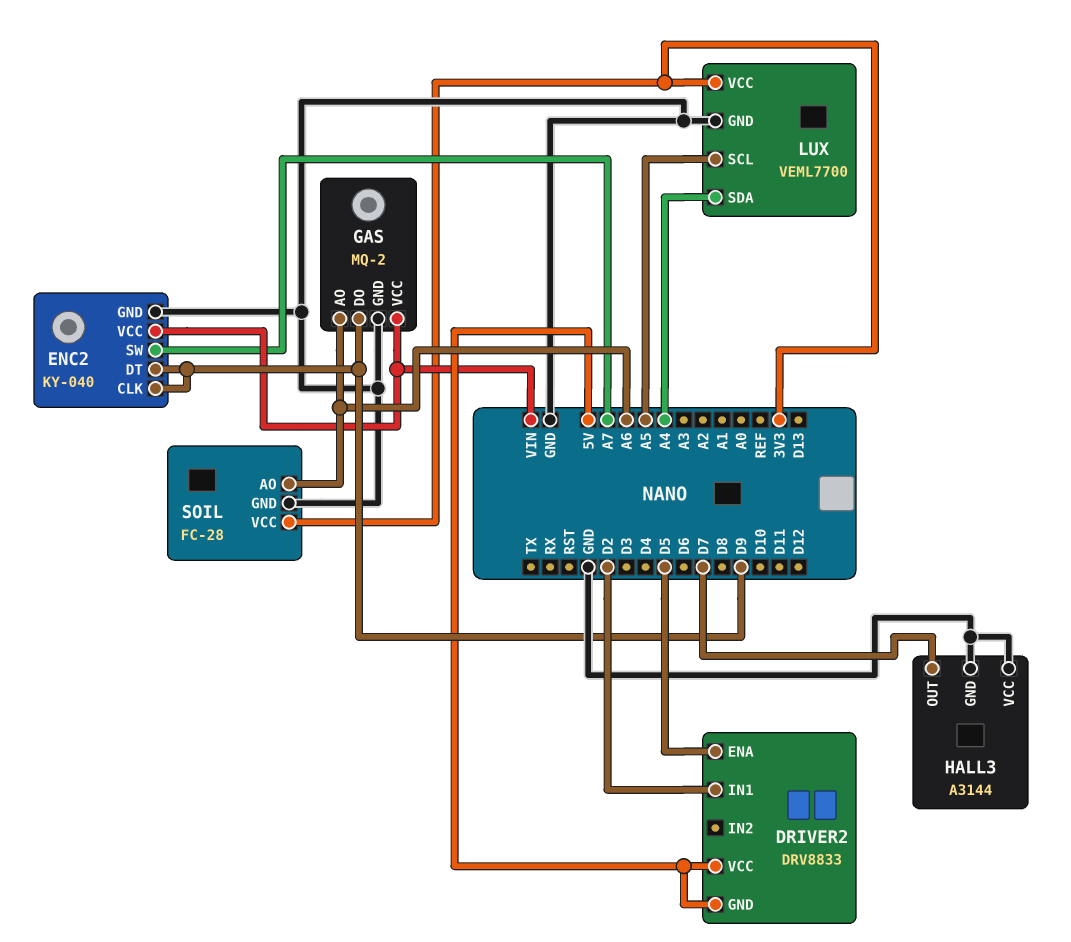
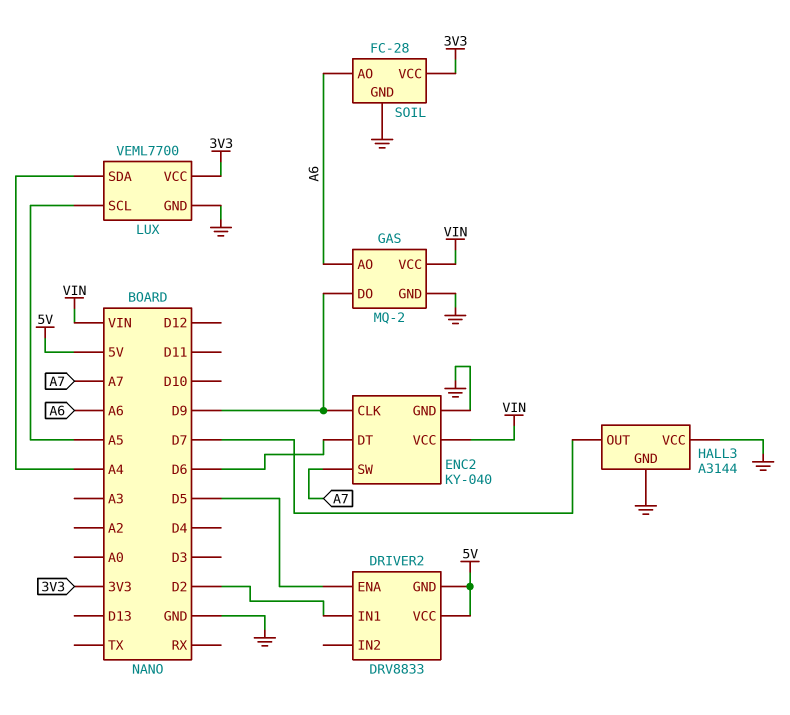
ENC2 pin DT: D9 -> D6

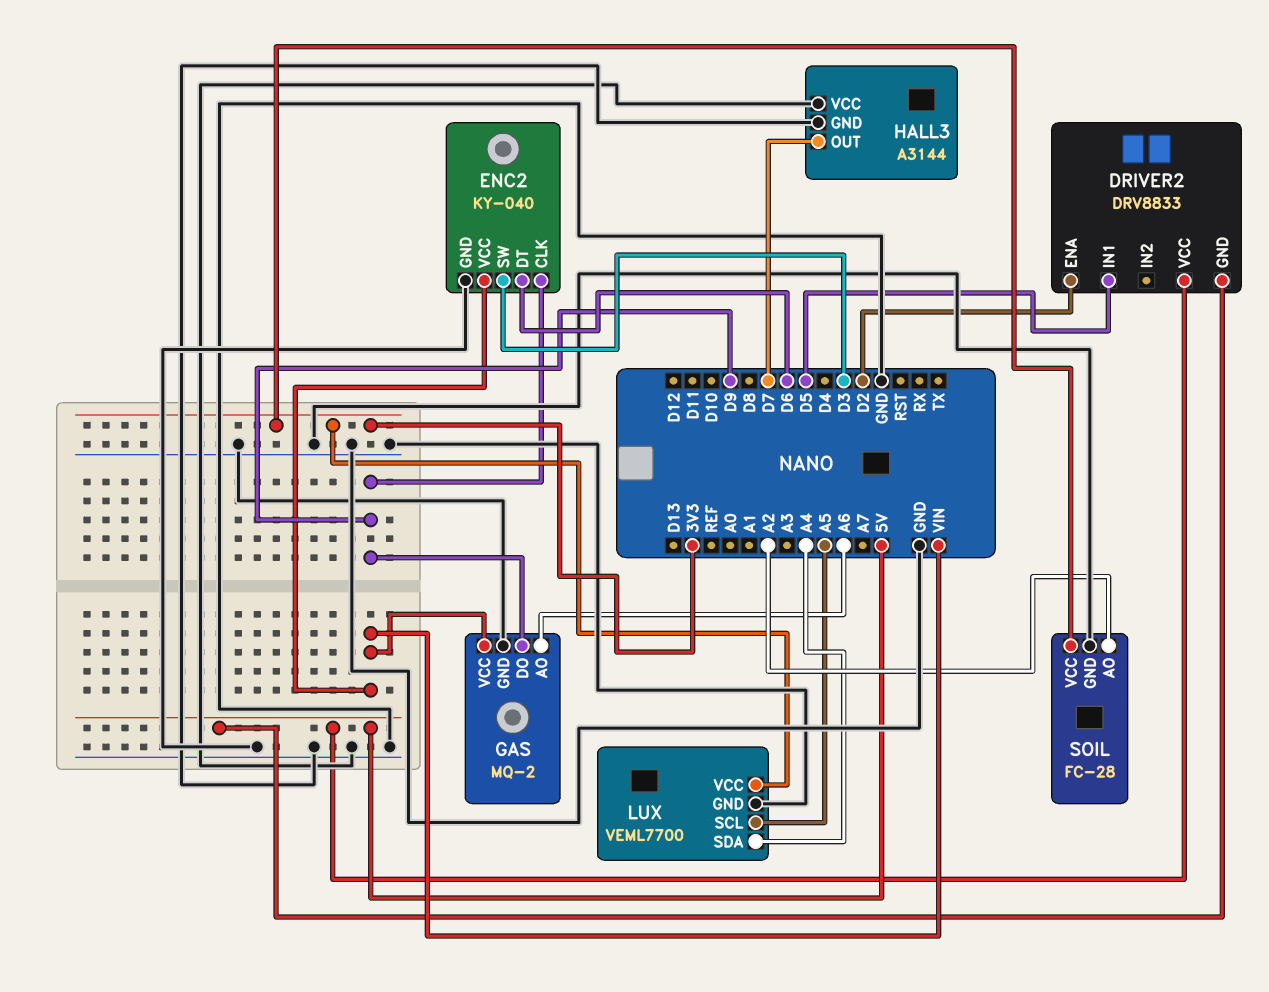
DRIVER2 pin ENA: D5 -> D2
DRIVER2 pin IN1: D2 -> D5
ENC2 pin SW: A7 -> D3
SOIL pin AO: A6 -> A2

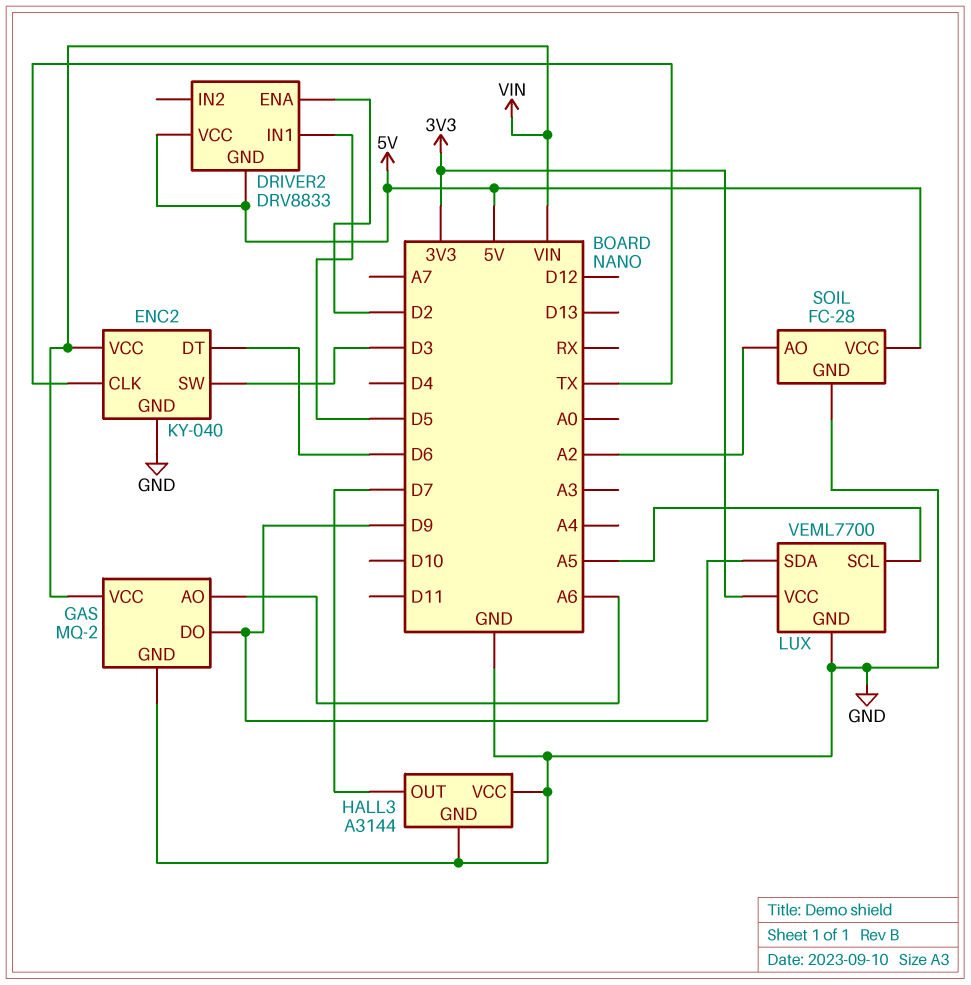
ENC2 pin CLK: D9 -> TX
LUX pin SDA: A4 -> D9
SOIL pin VCC: 3V3 -> 5V

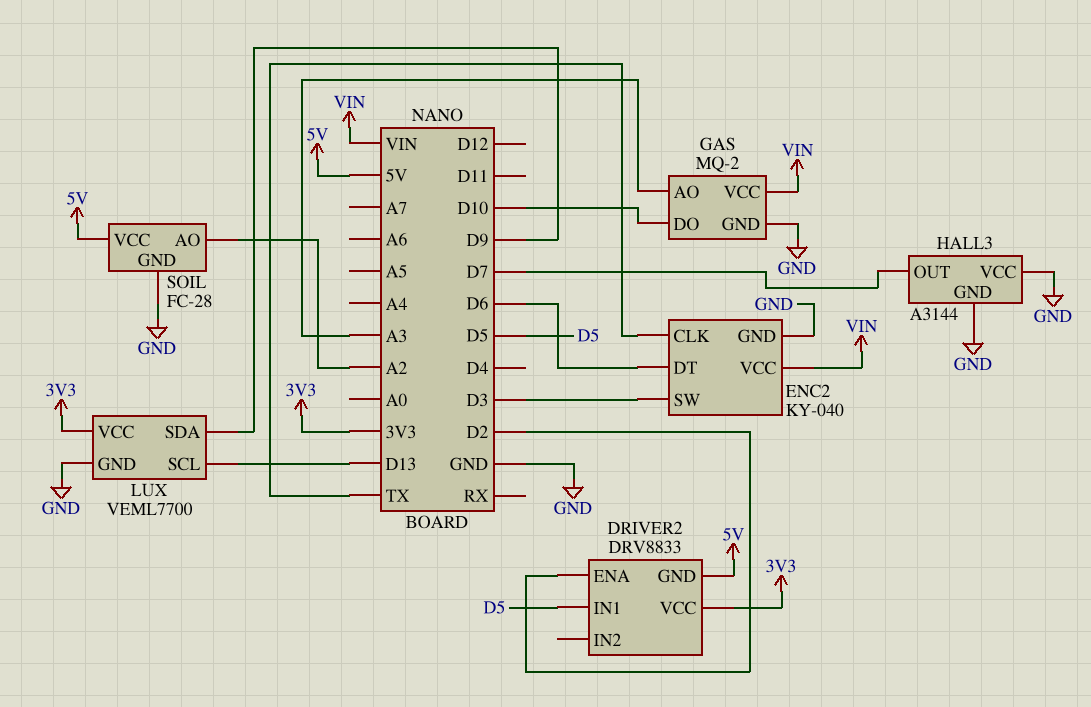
DRIVER2 pin VCC: 5V -> 3V3
GAS pin AO: A6 -> A3
GAS pin DO: D9 -> D10
LUX pin SCL: A5 -> D13

